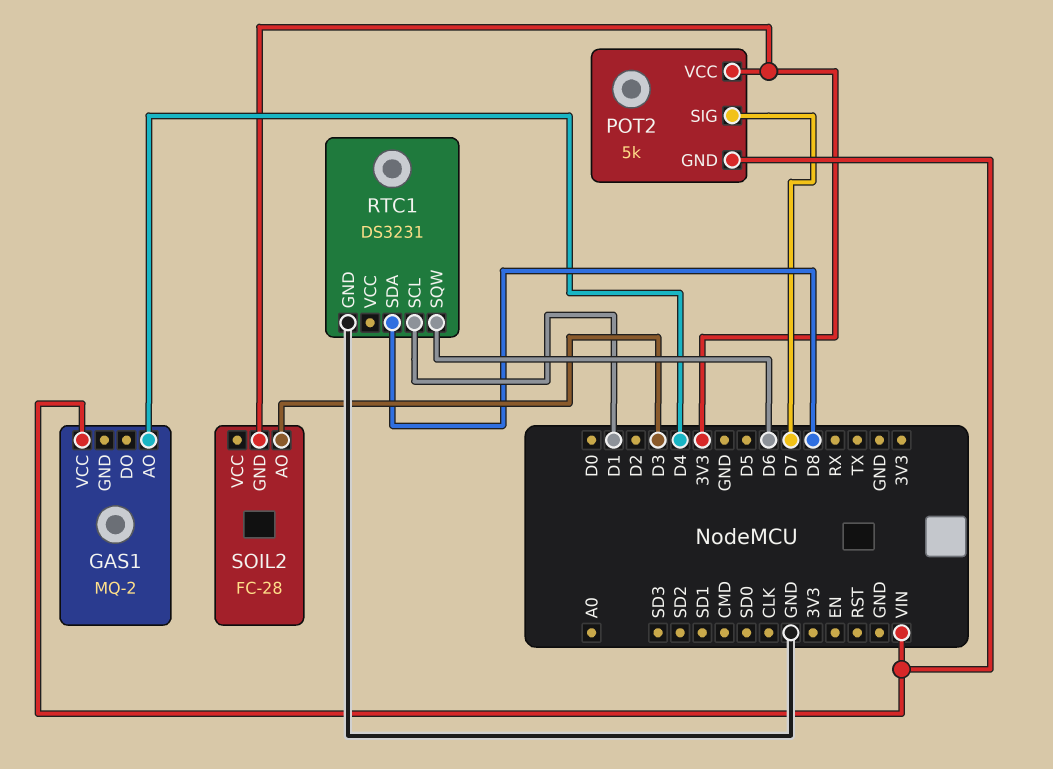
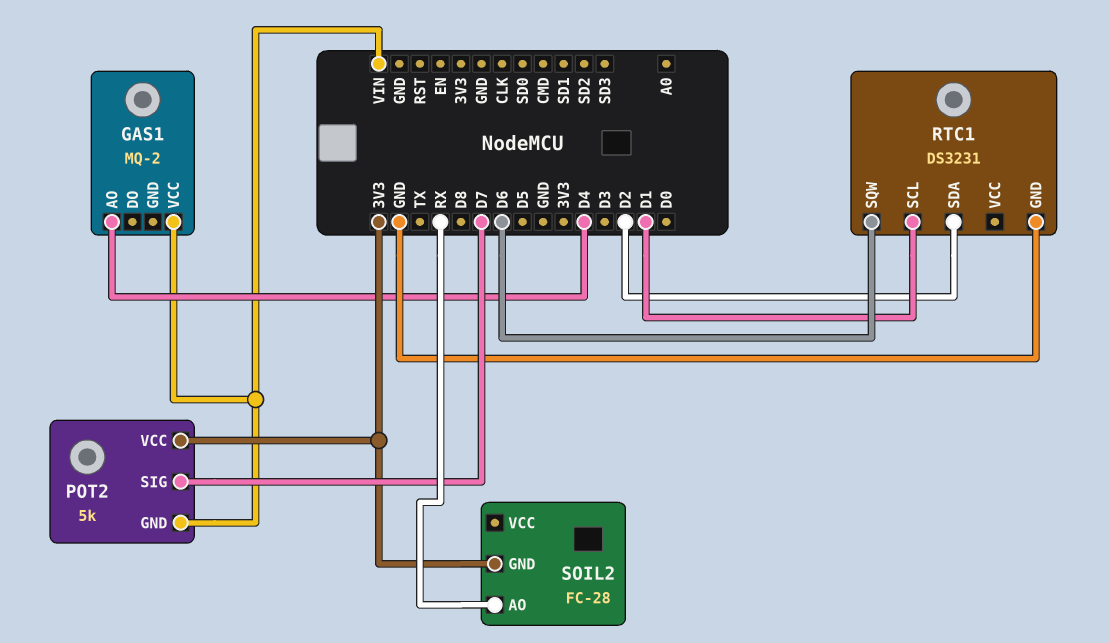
RTC1 pin SDA: D8 -> D2
SOIL2 pin AO: D3 -> RX

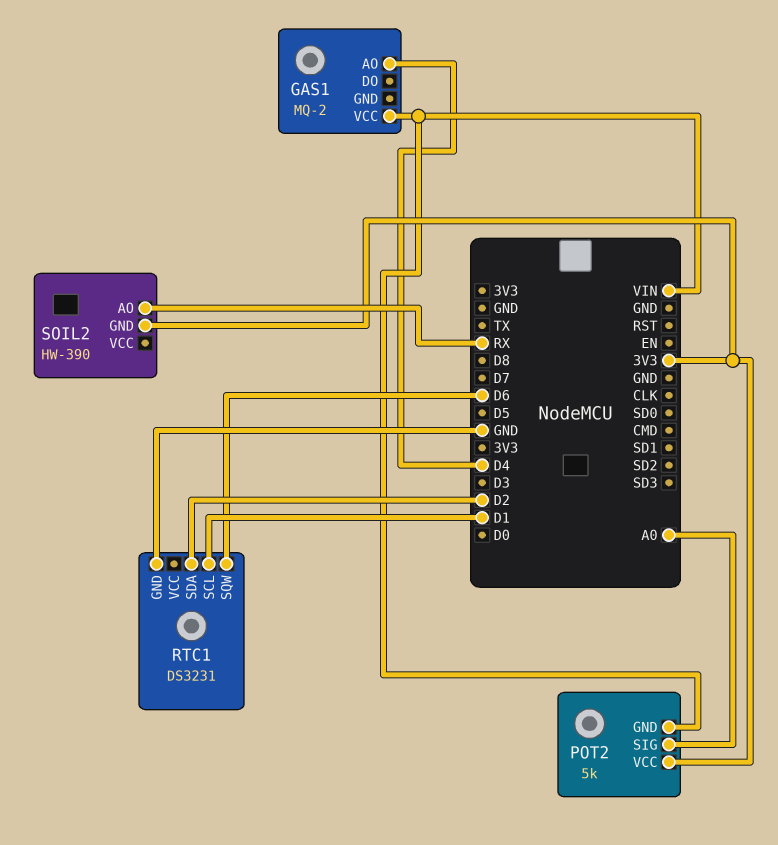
POT2 pin SIG: D7 -> A0
SOIL2: FC-28 -> HW-390

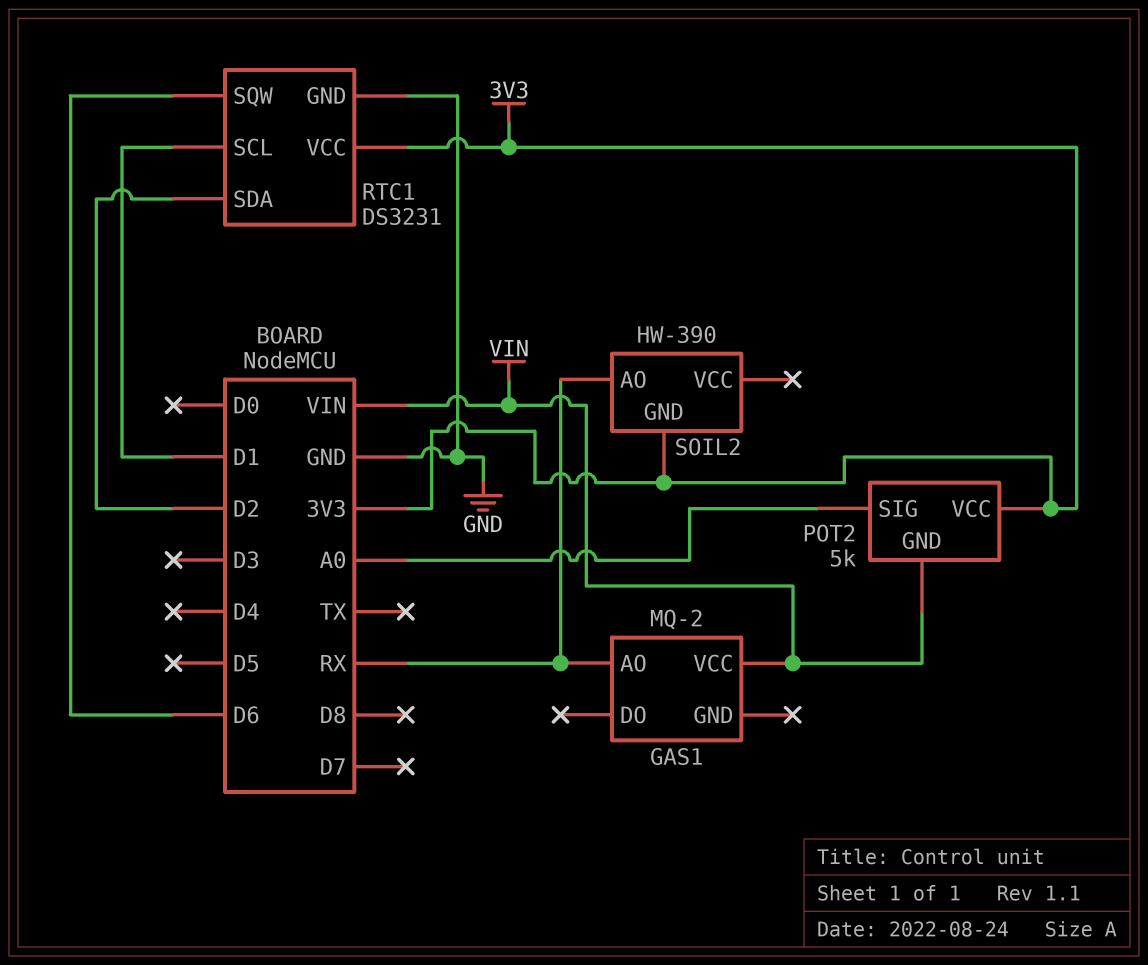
GAS1 pin AO: D4 -> RX
RTC1 pin VCC: none -> 3V3

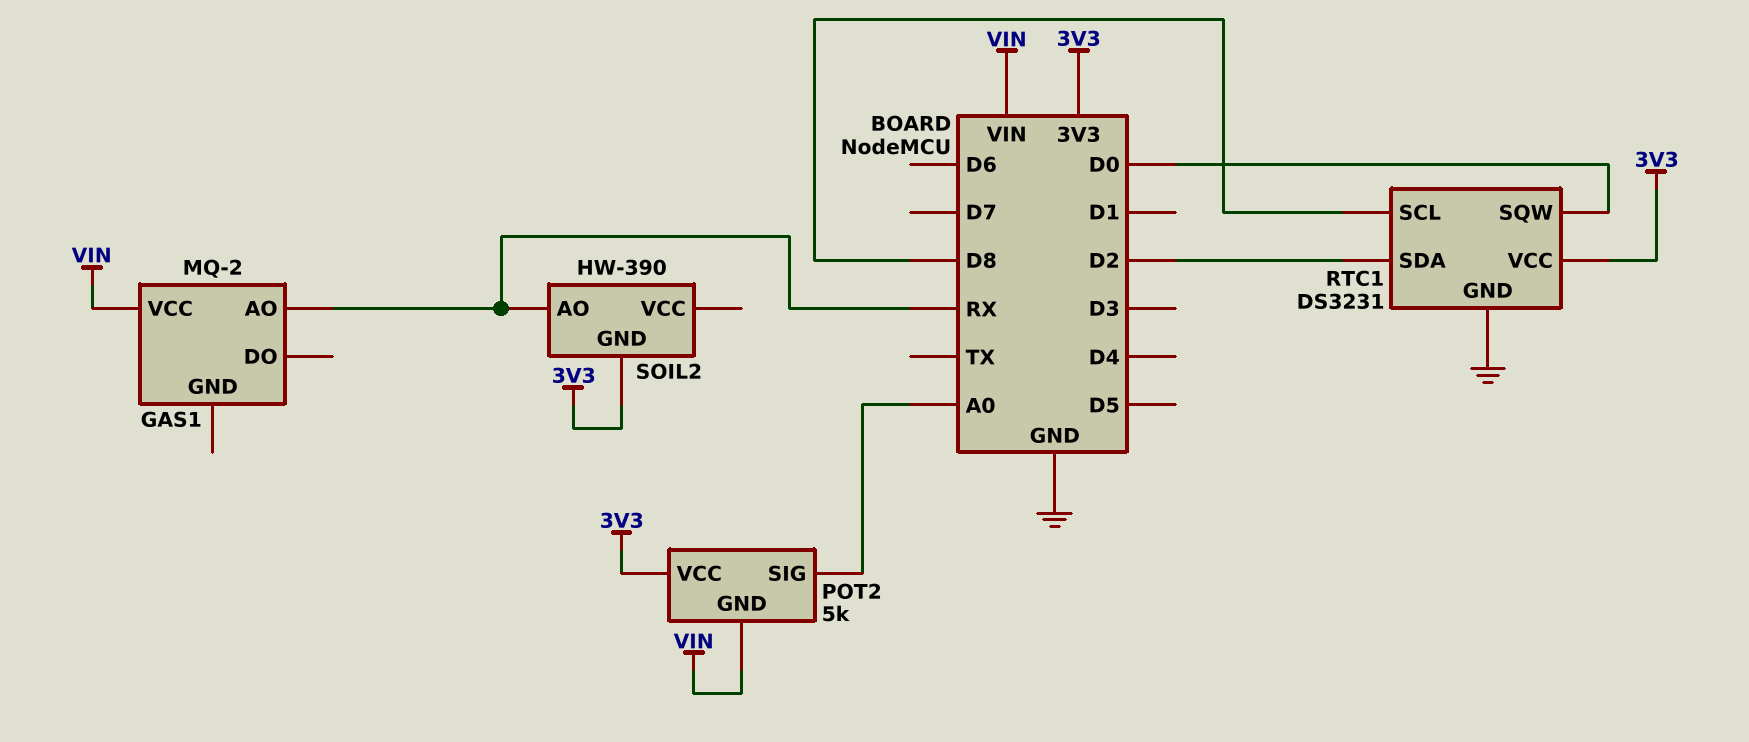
RTC1 pin SCL: D1 -> D8
RTC1 pin SQW: D6 -> D0

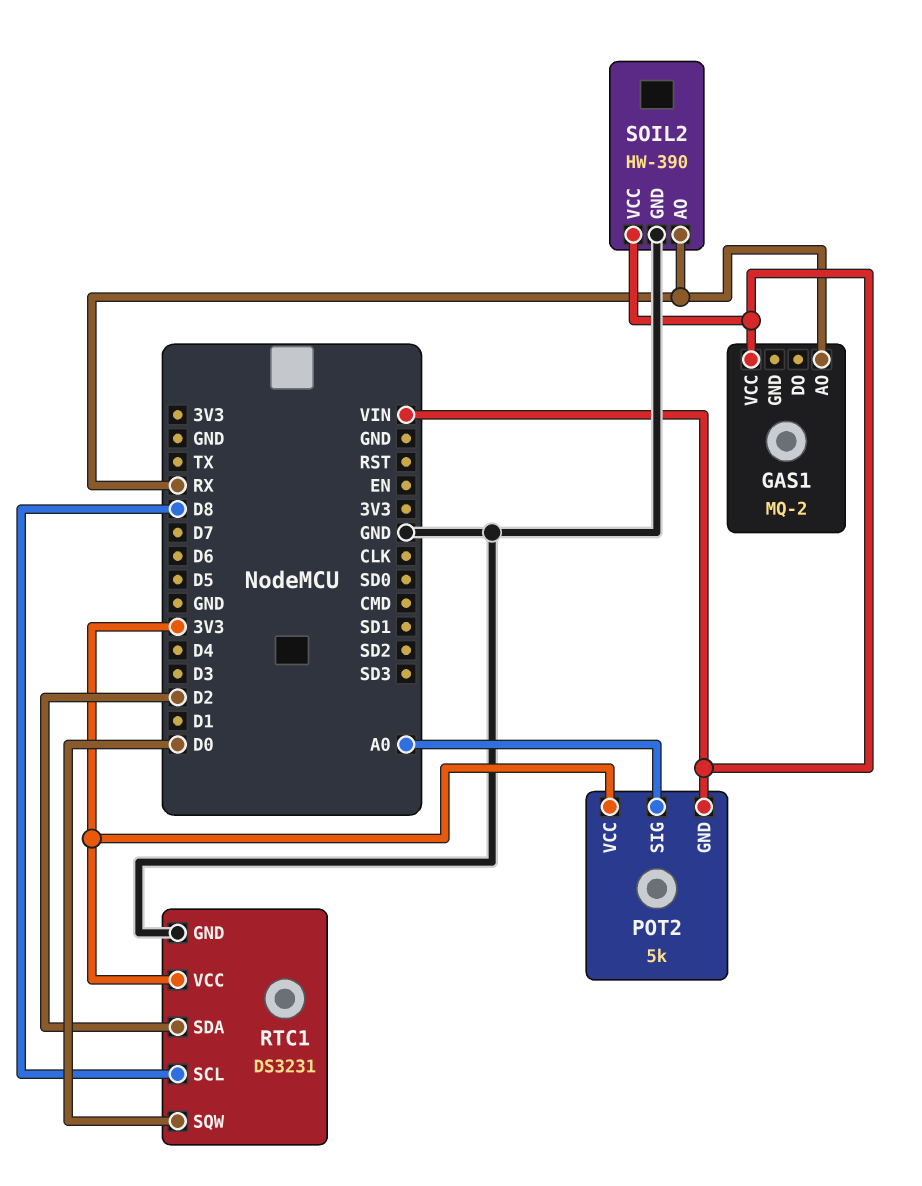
SOIL2 pin GND: 3V3 -> GND
SOIL2 pin VCC: none -> VIN

